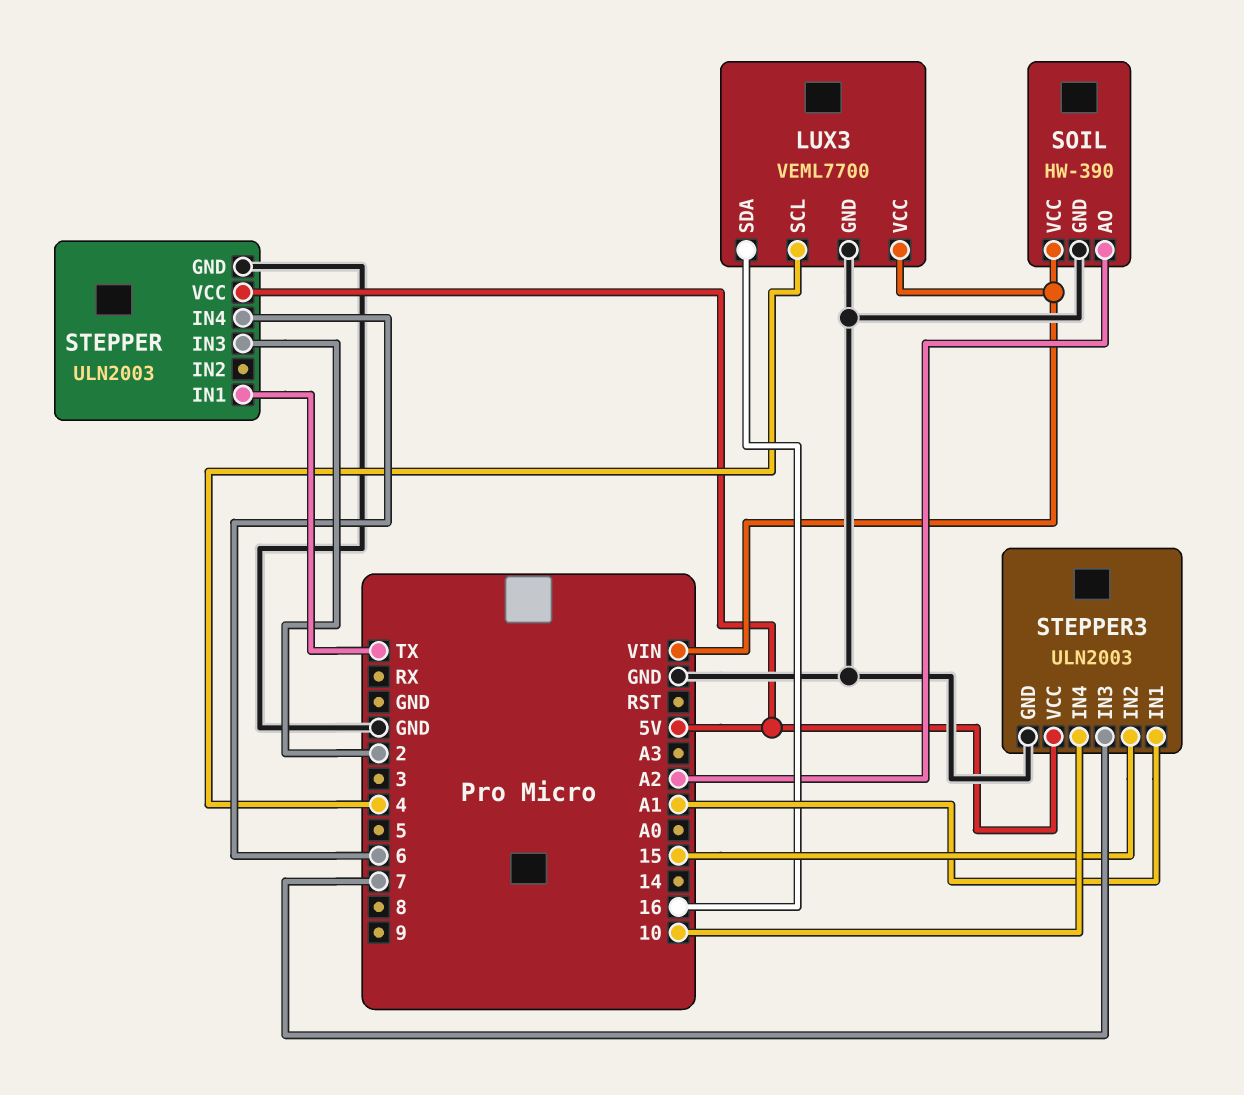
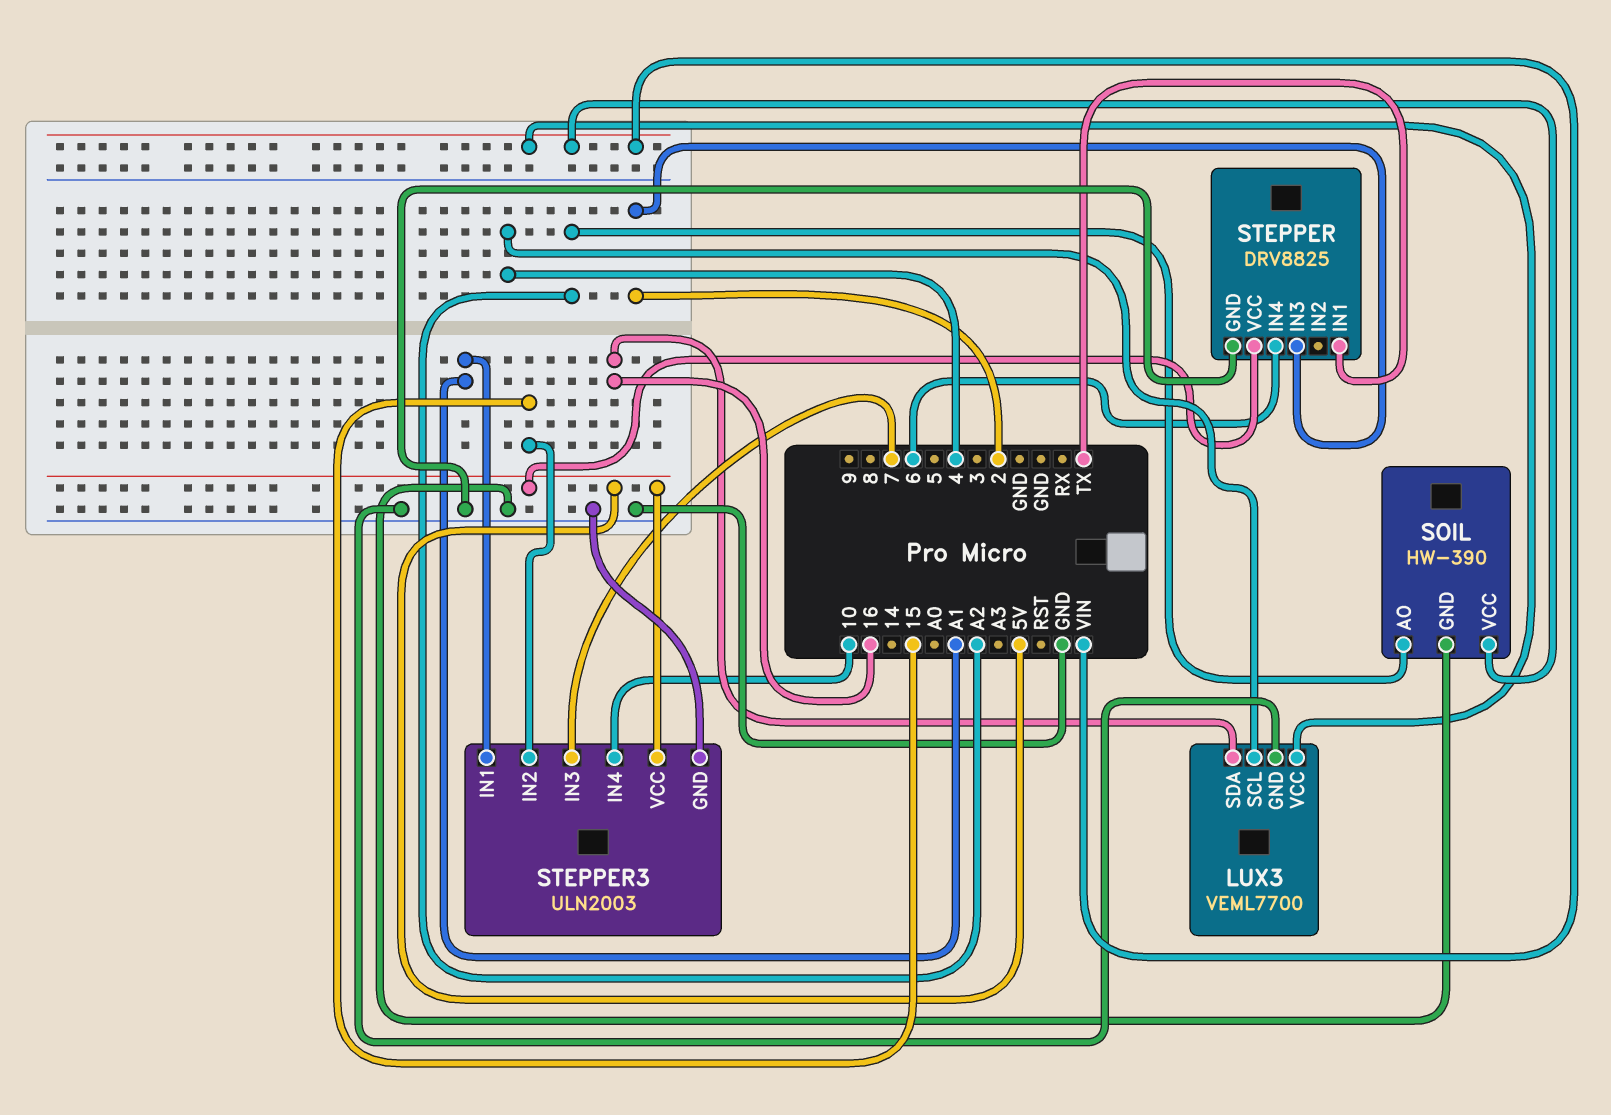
STEPPER: ULN2003 -> DRV8825

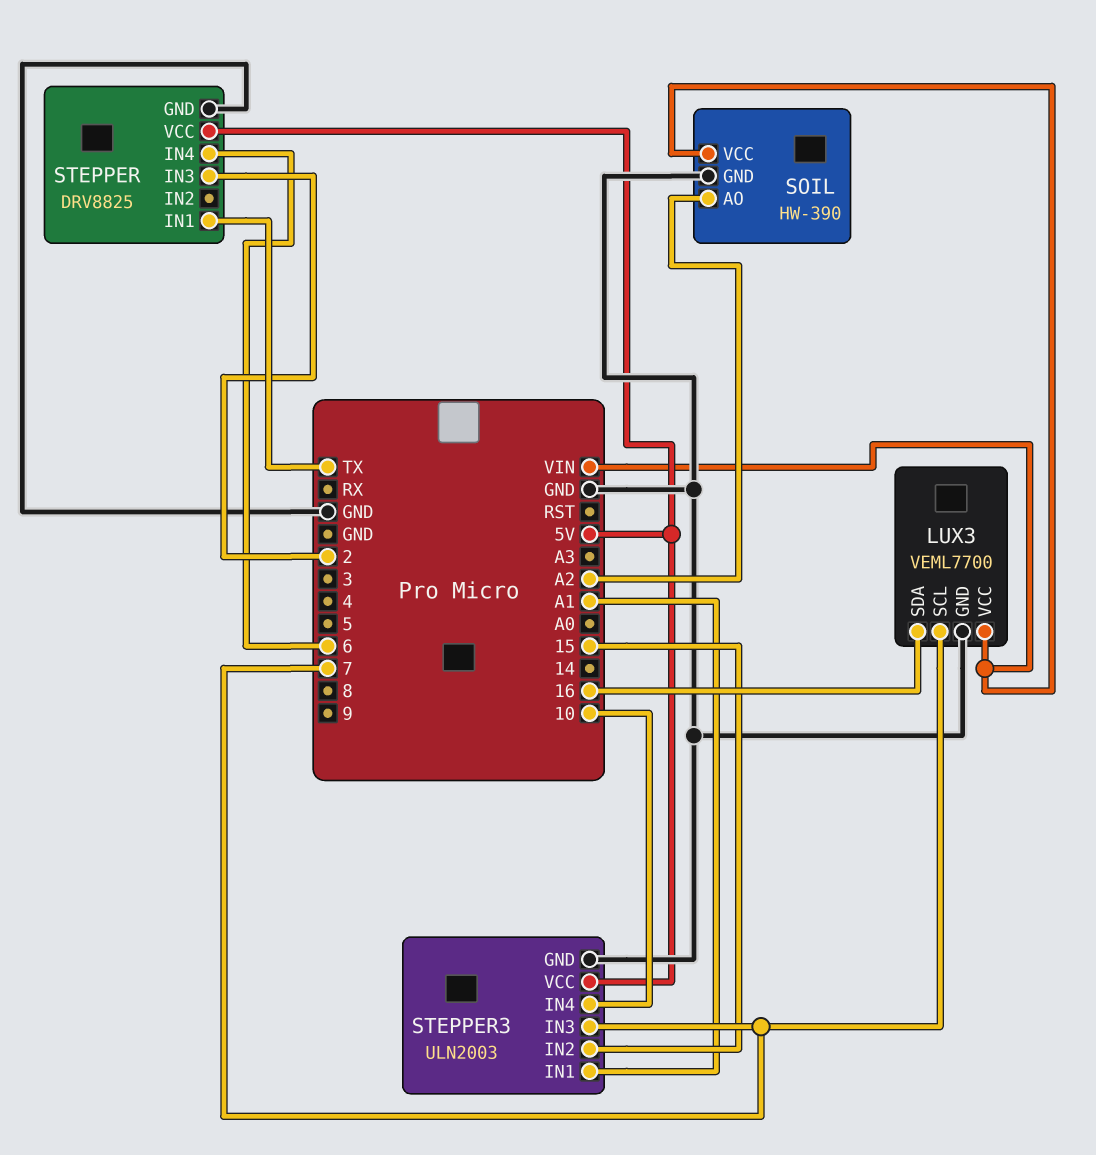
LUX3 pin SCL: 4 -> 7

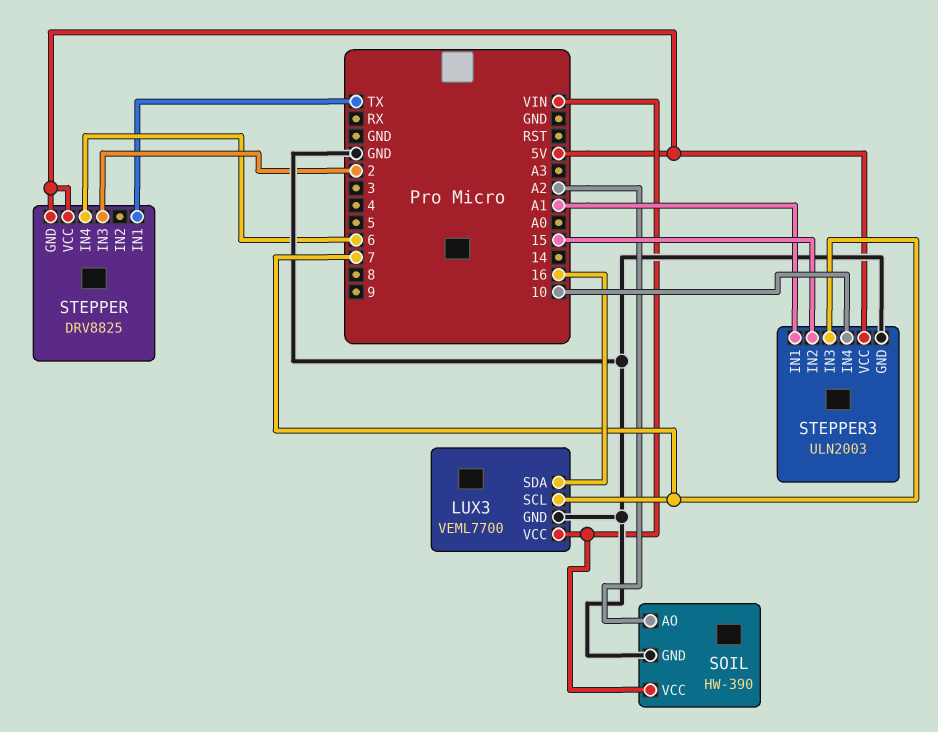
STEPPER pin GND: GND -> 5V

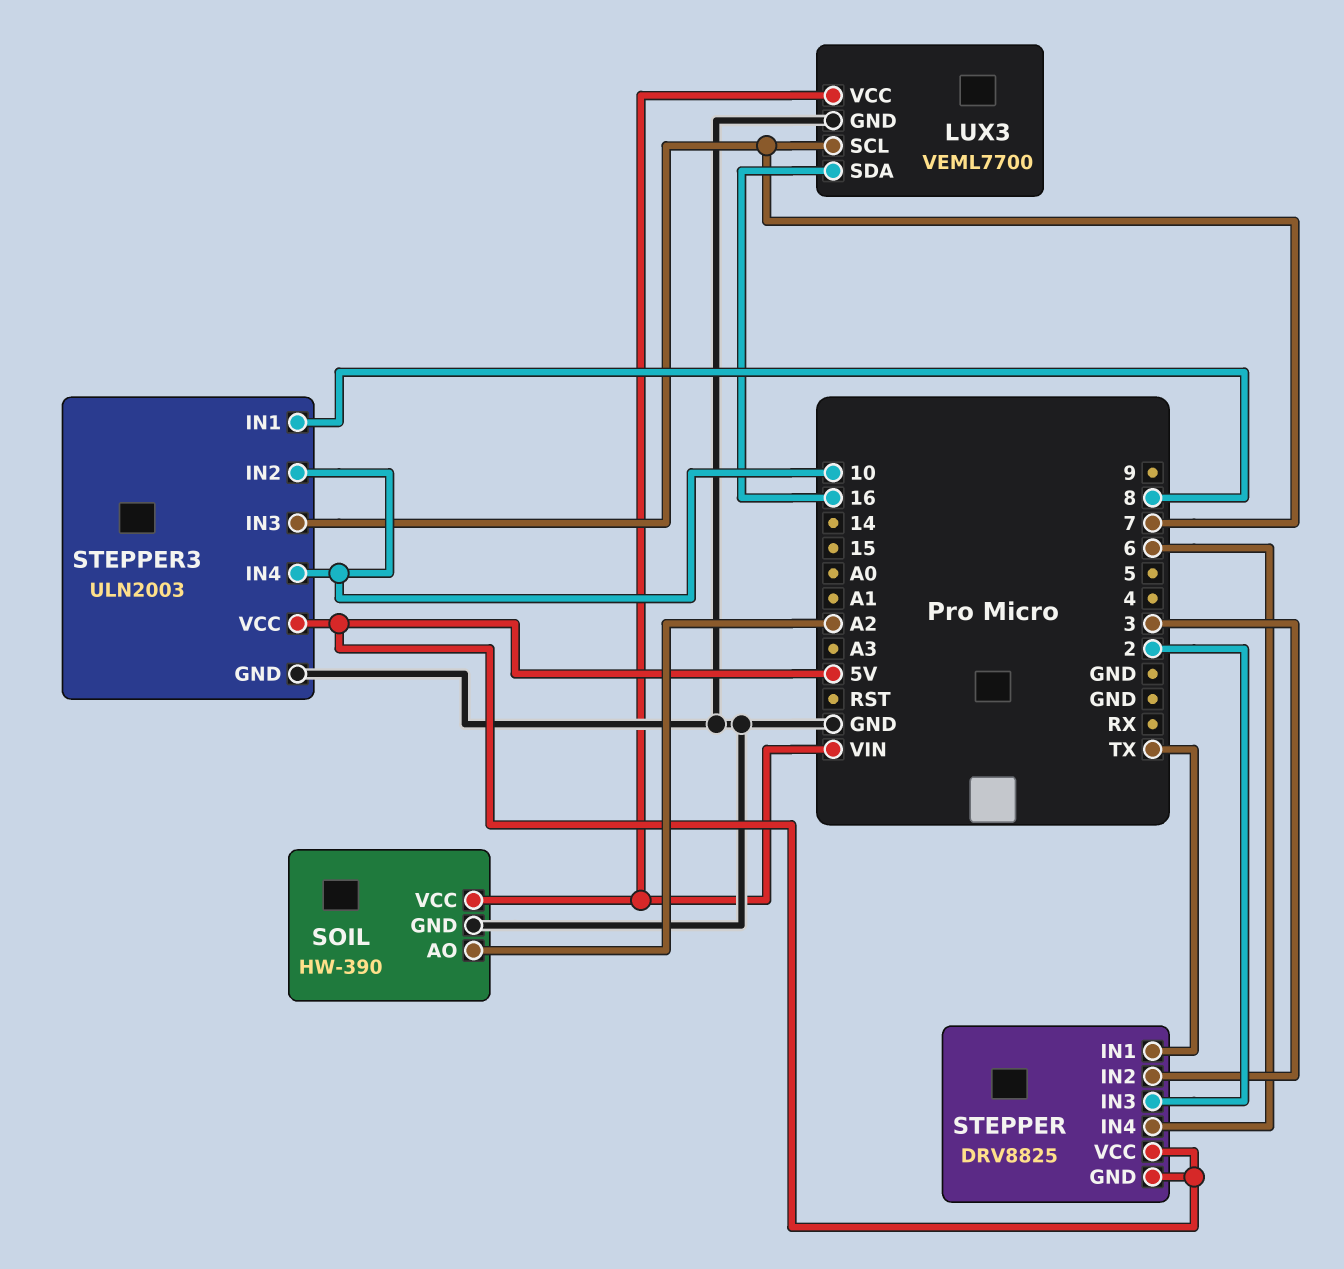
STEPPER pin IN2: none -> 3
STEPPER3 pin IN1: A1 -> 8
STEPPER3 pin IN2: 15 -> 10

